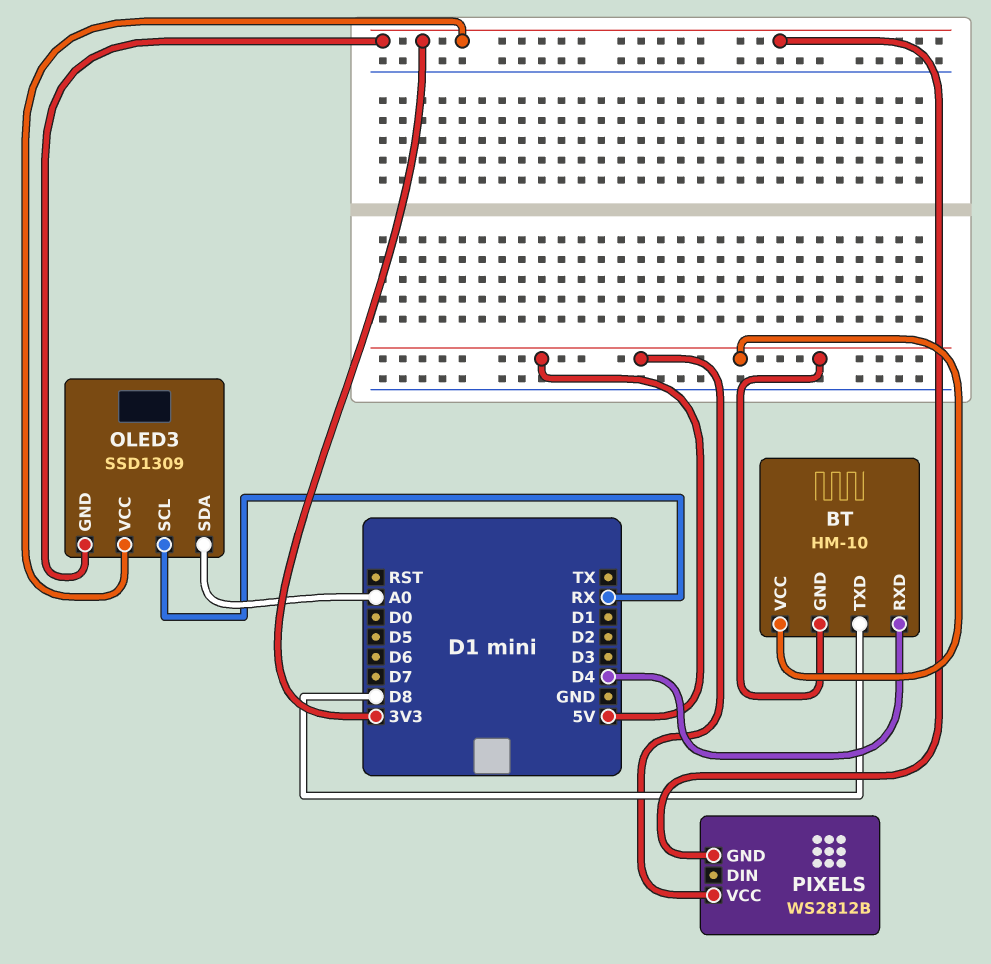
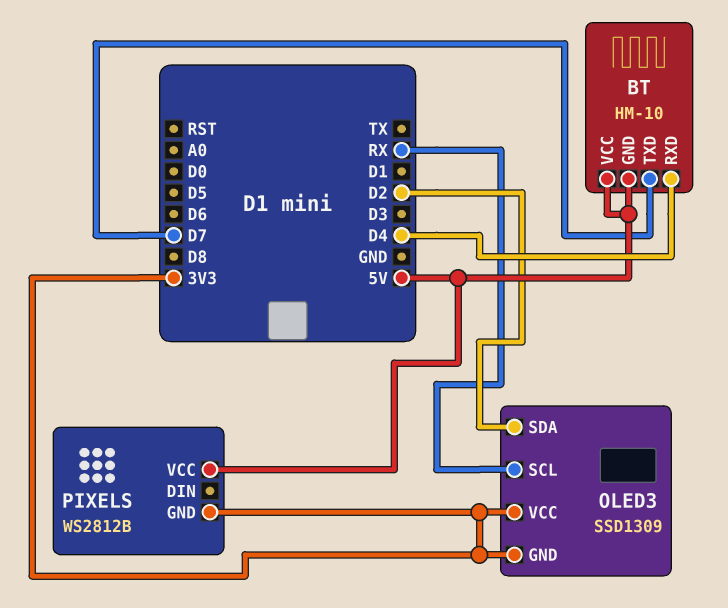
BT pin TXD: D8 -> D7
OLED3 pin SDA: A0 -> D2

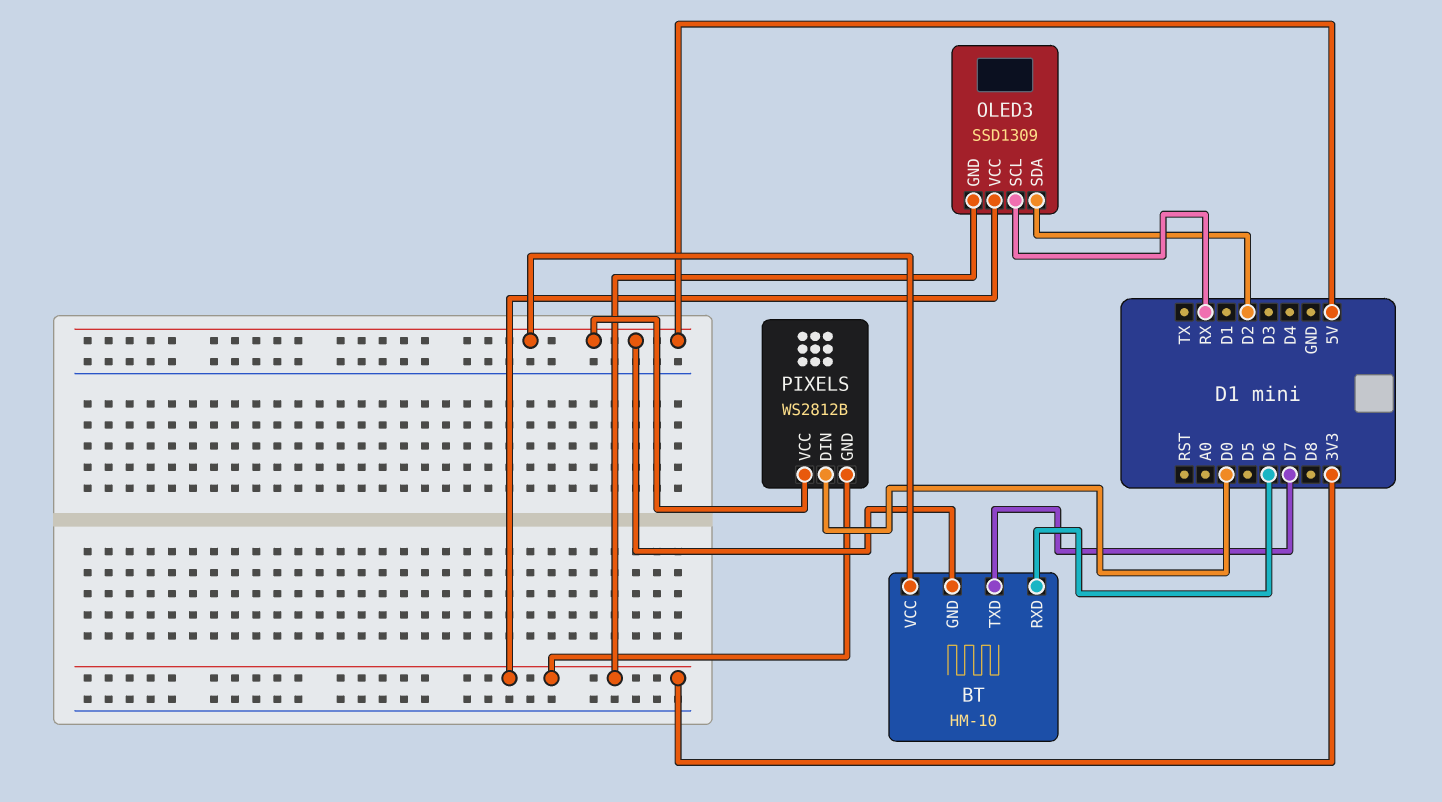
BT pin RXD: D4 -> D6
PIXELS pin DIN: none -> D0

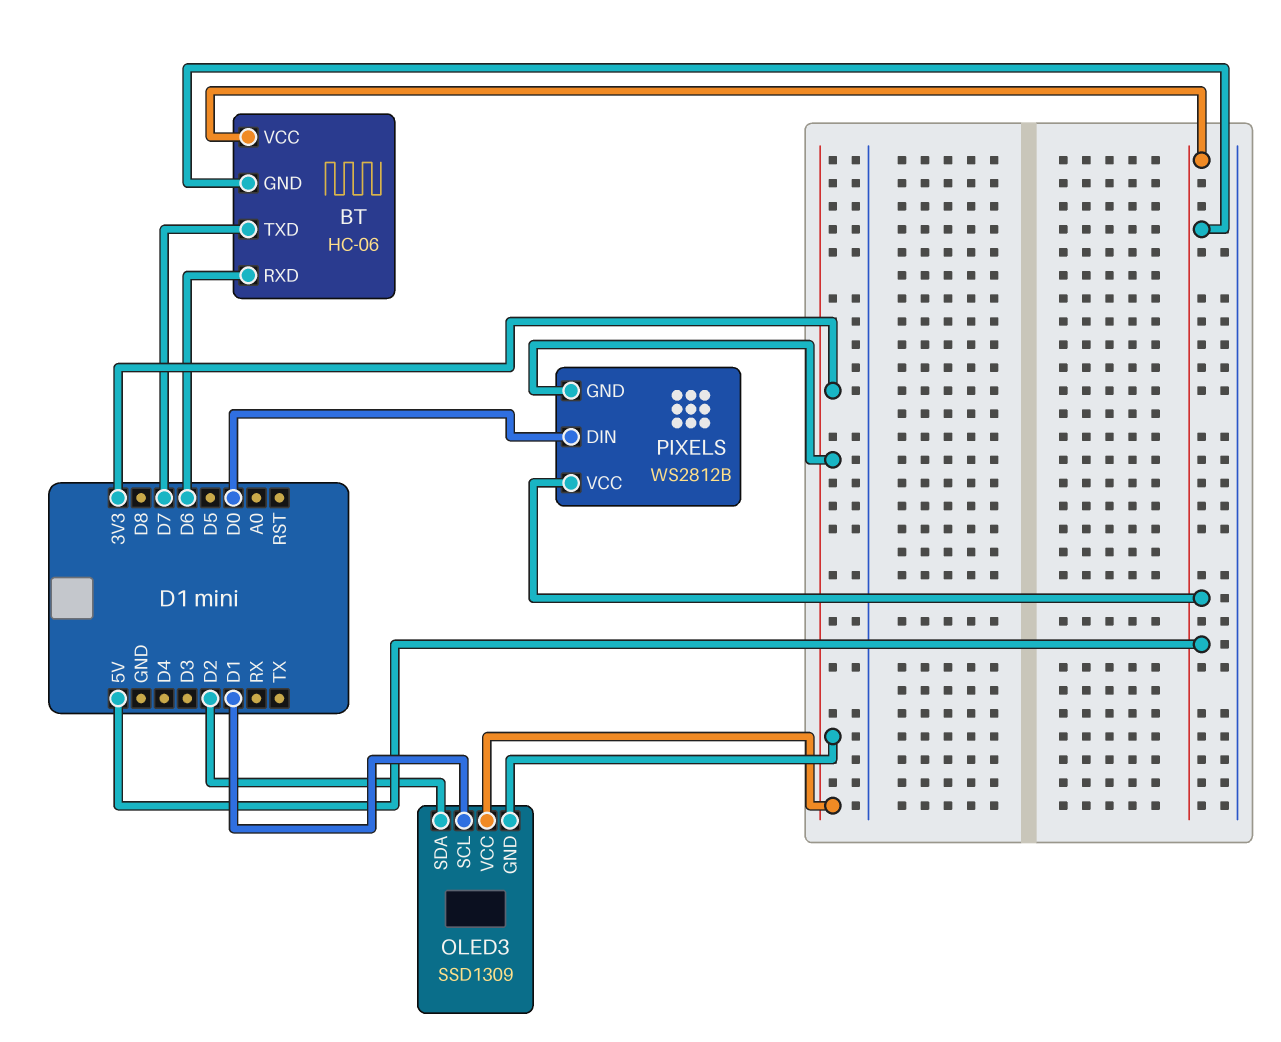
BT: HM-10 -> HC-06
OLED3 pin SCL: RX -> D1

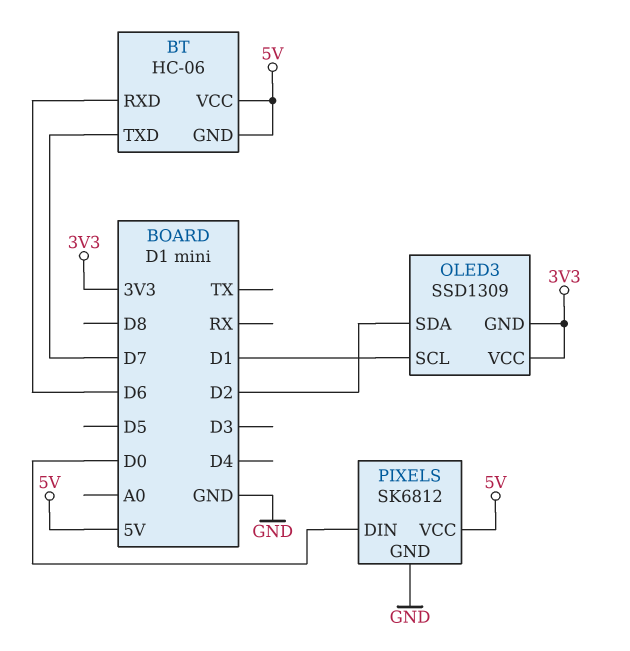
PIXELS: WS2812B -> SK6812
PIXELS pin GND: 3V3 -> GND

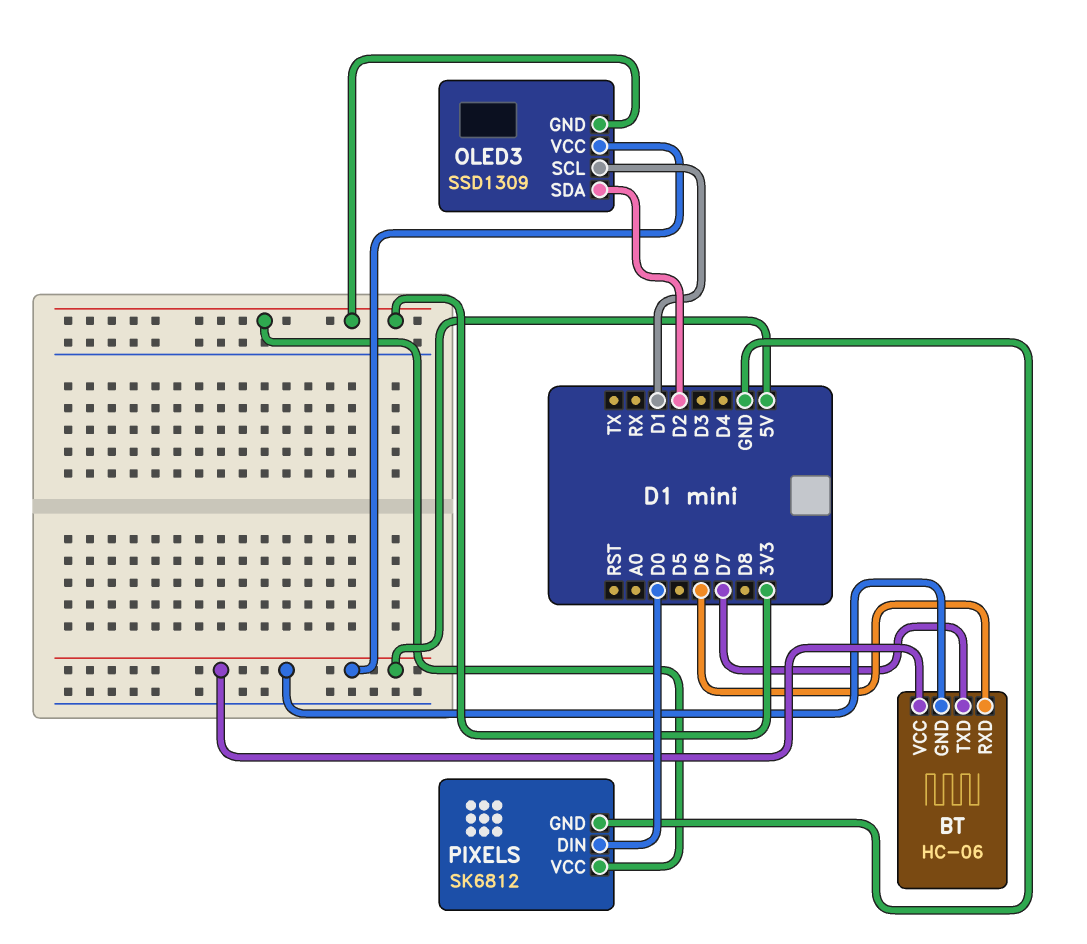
OLED3 pin VCC: 3V3 -> 5V
PIXELS pin VCC: 5V -> 3V3

